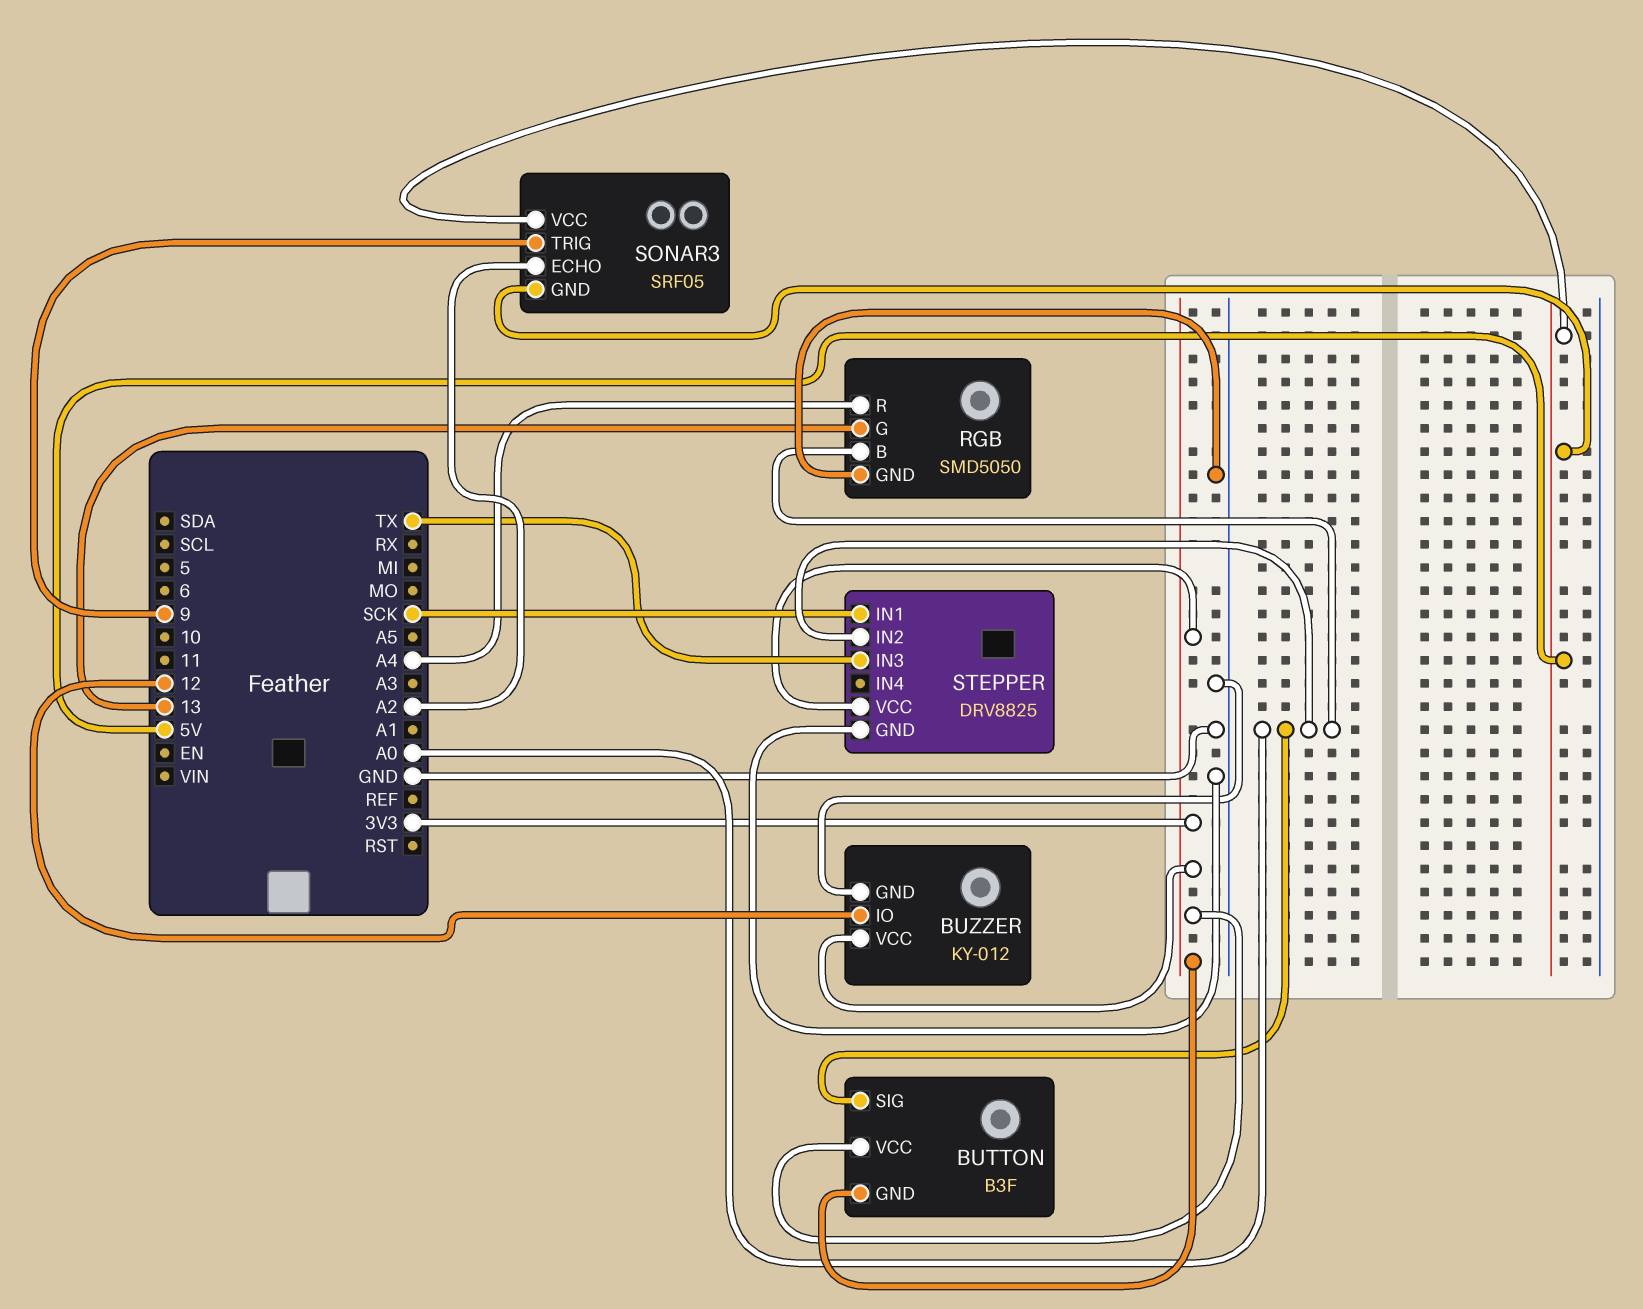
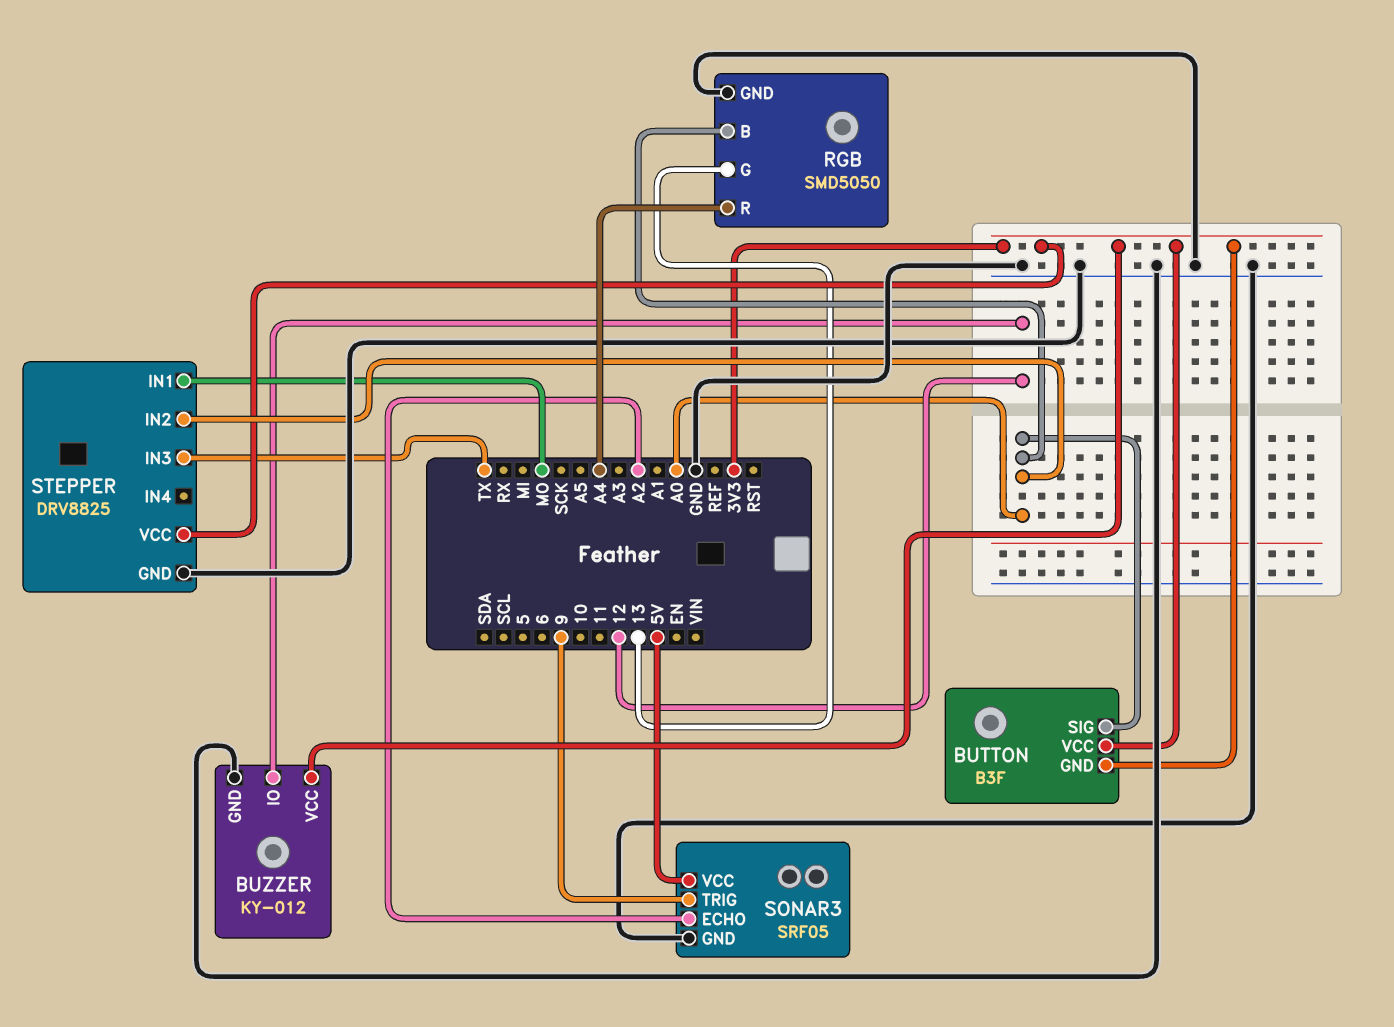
SONAR3 pin GND: 5V -> GND
STEPPER pin IN1: SCK -> MO

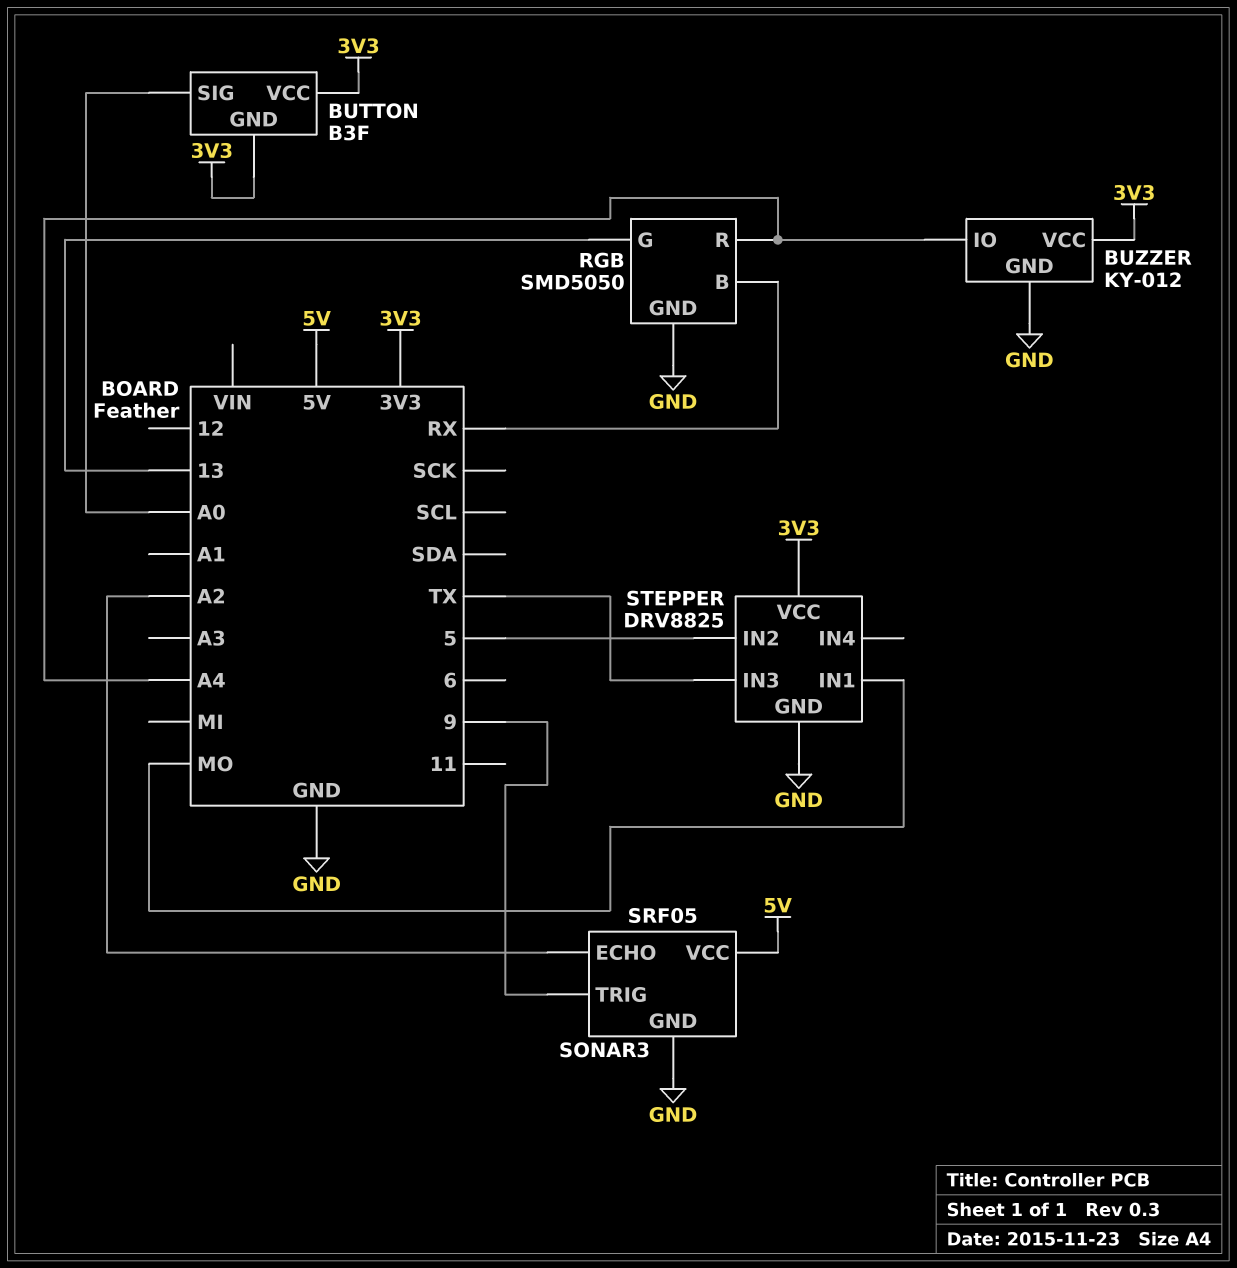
BUZZER pin IO: 12 -> A4
RGB pin B: A0 -> RX
STEPPER pin IN2: A0 -> 5

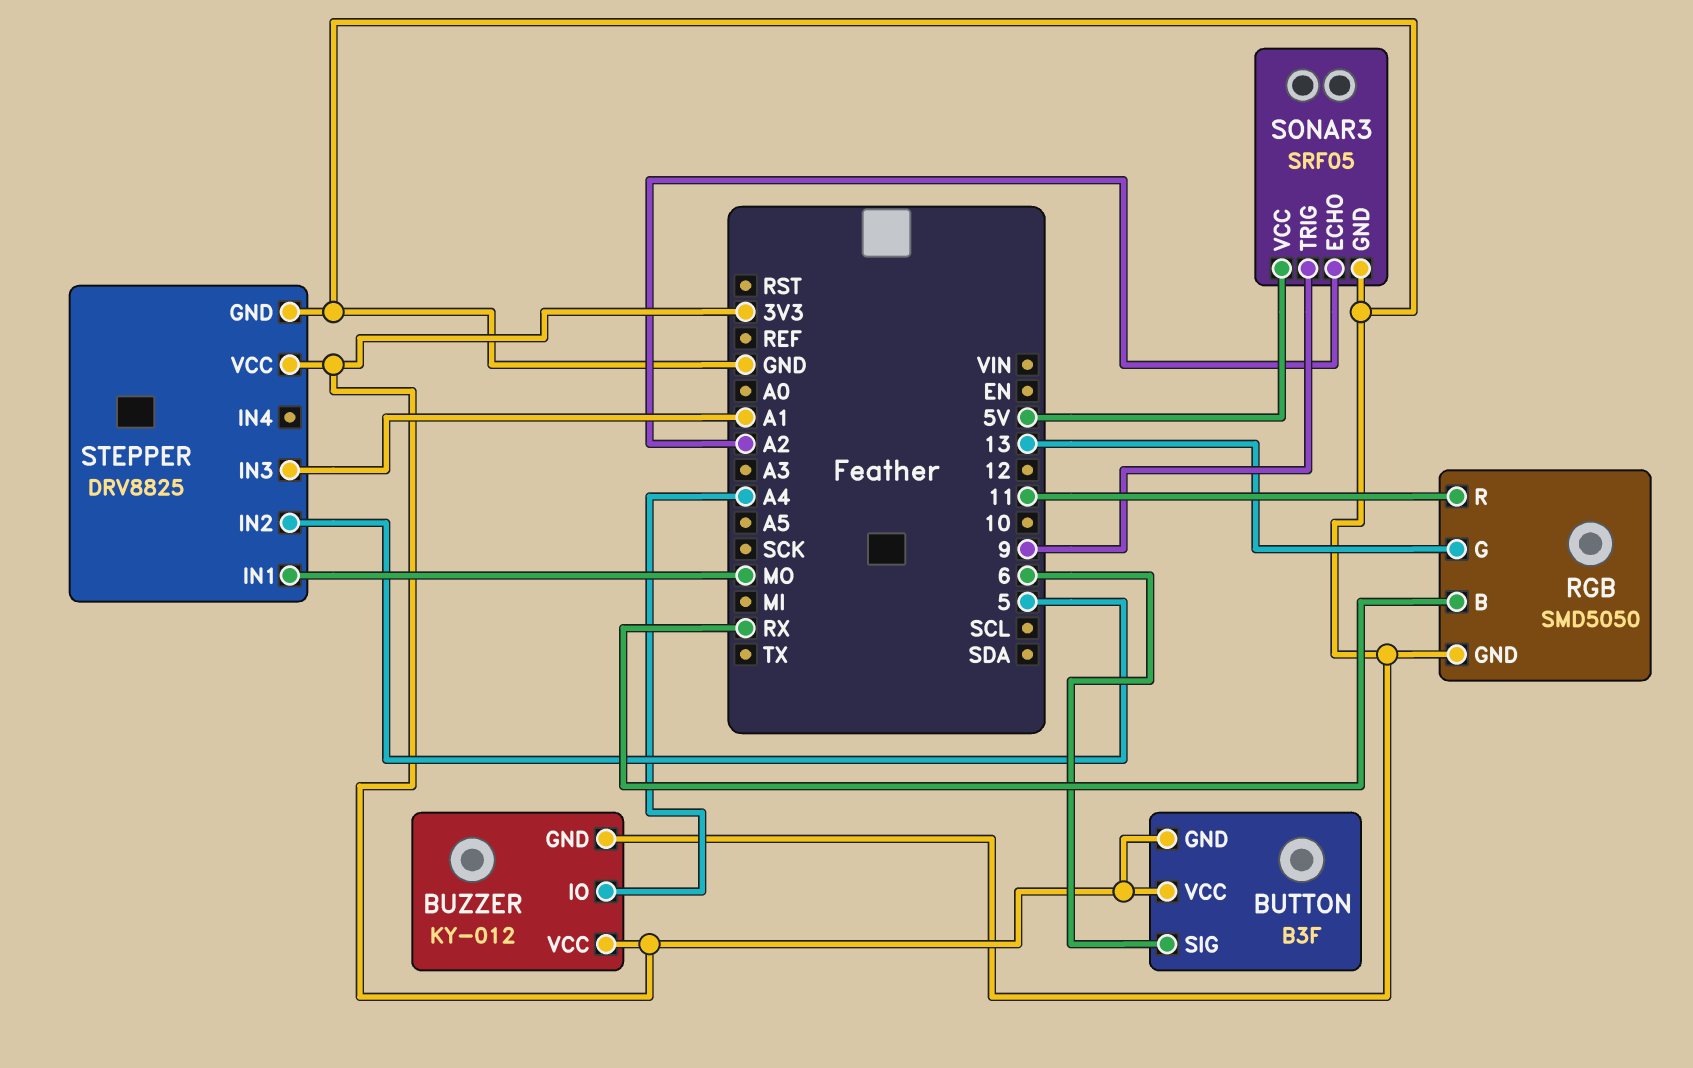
BUTTON pin SIG: A0 -> 6
RGB pin R: A4 -> 11
STEPPER pin IN3: TX -> A1

